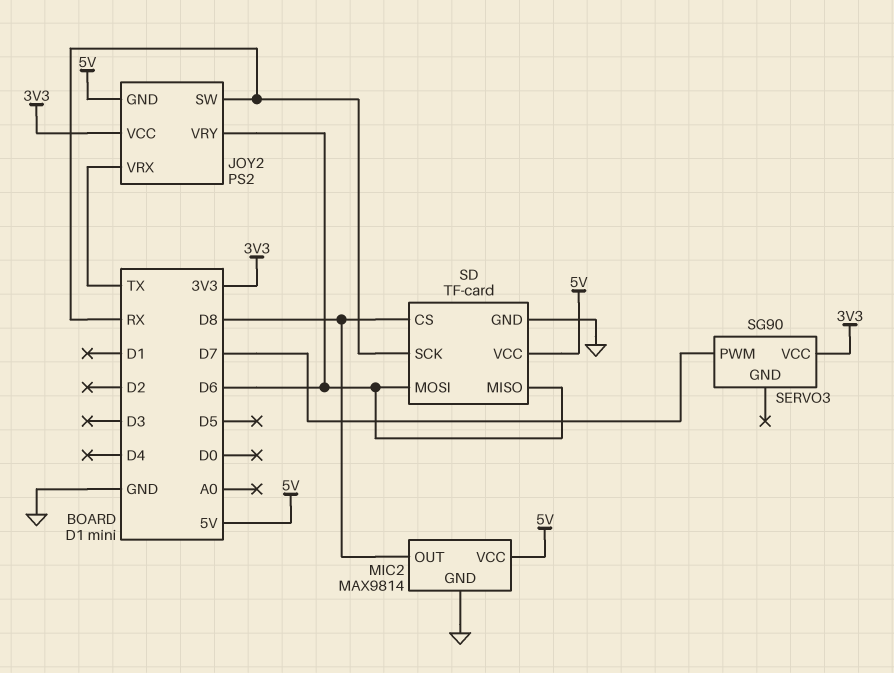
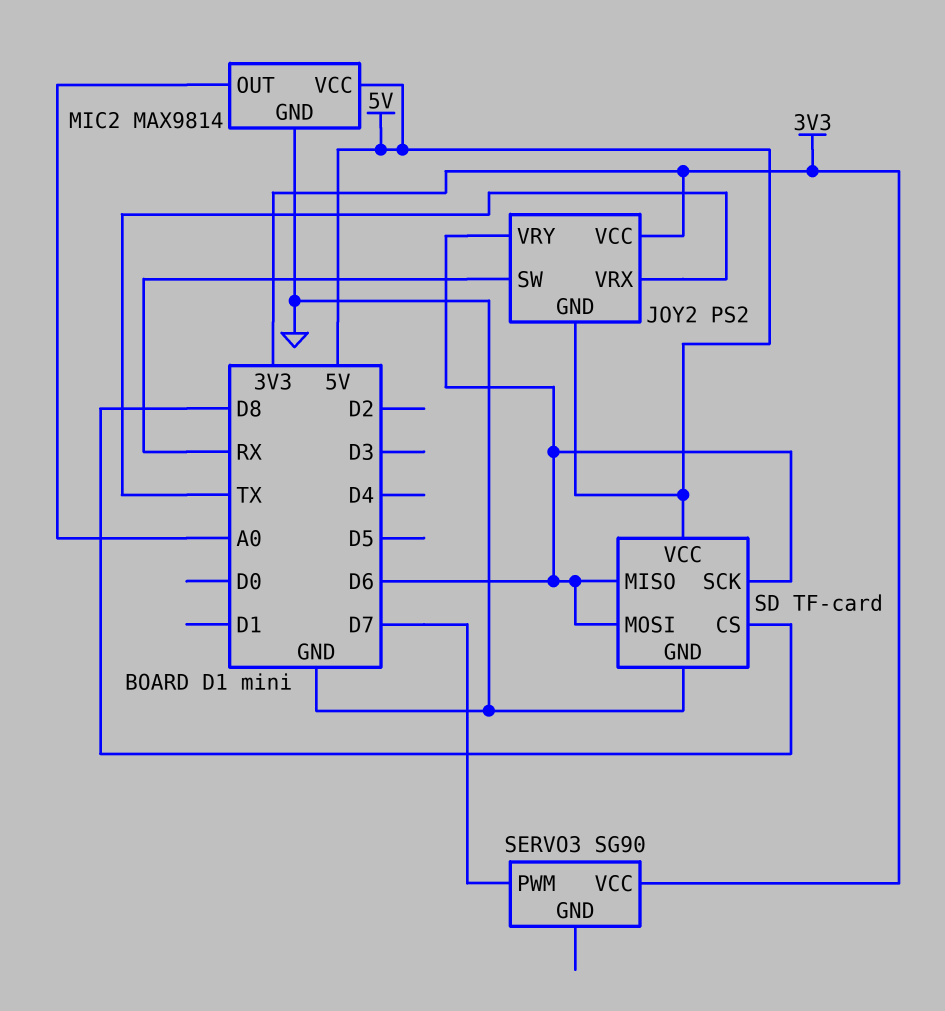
MIC2 pin OUT: D8 -> A0
SD pin SCK: RX -> D6

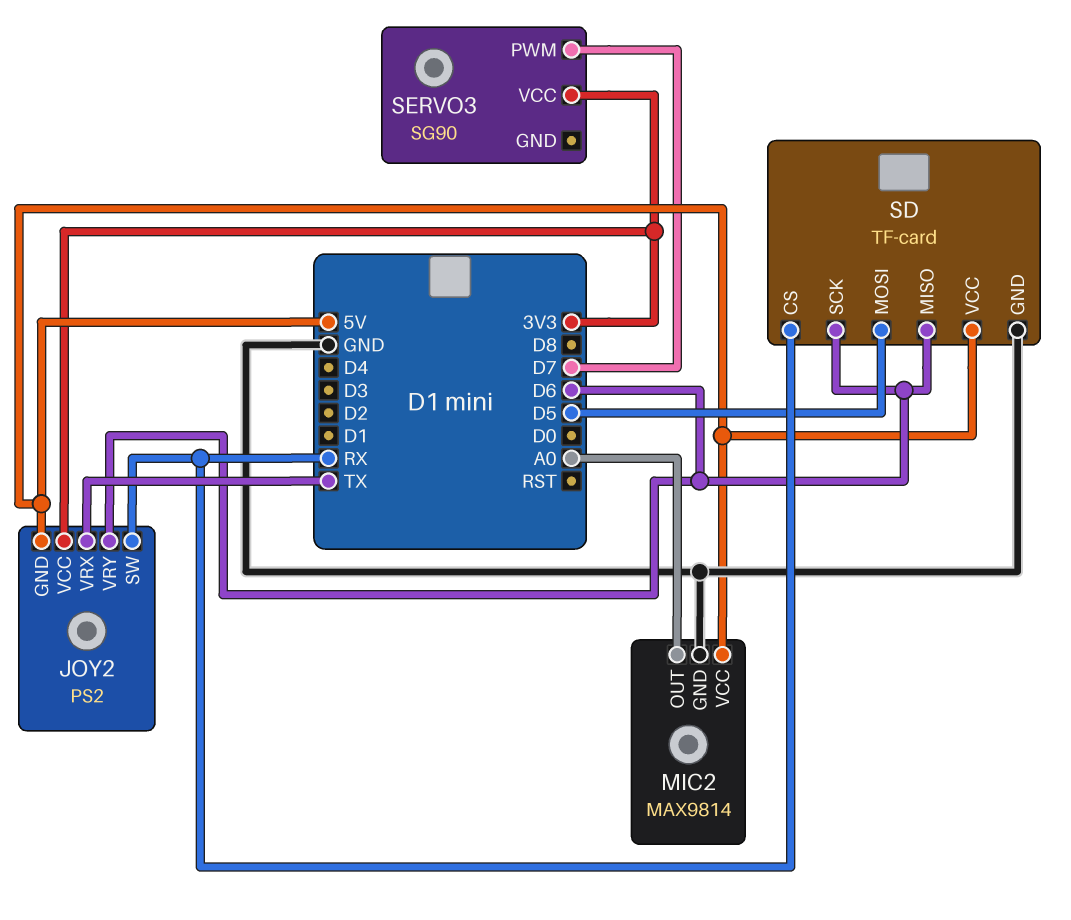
SD pin CS: D8 -> RX
SD pin MOSI: D6 -> D5

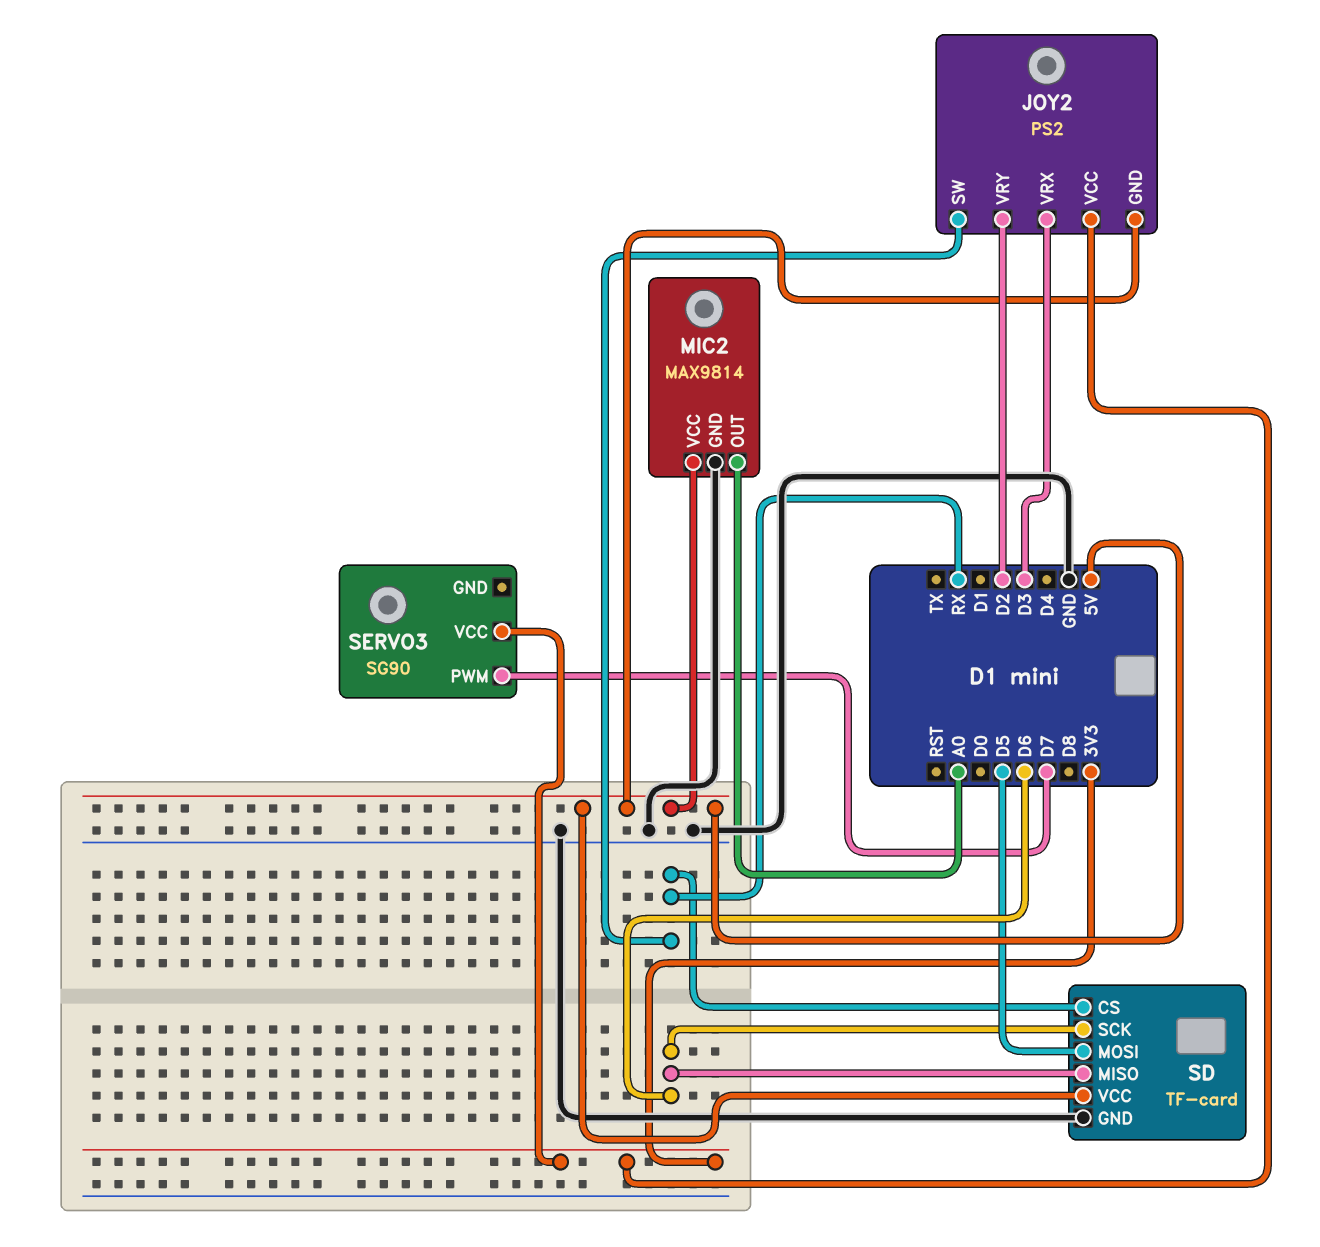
JOY2 pin VRX: TX -> D3
JOY2 pin VRY: D6 -> D2

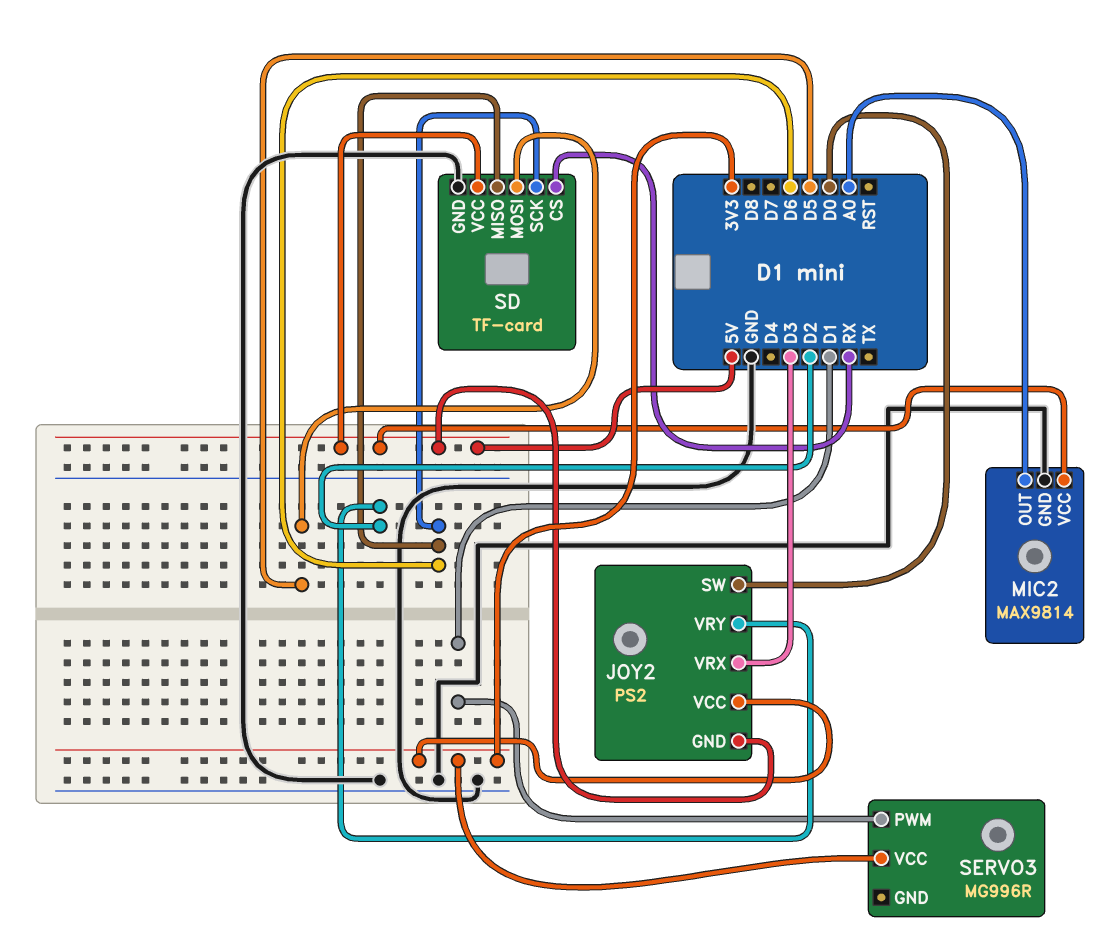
JOY2 pin SW: RX -> D0
SERVO3: SG90 -> MG996R
SERVO3 pin PWM: D7 -> D1

